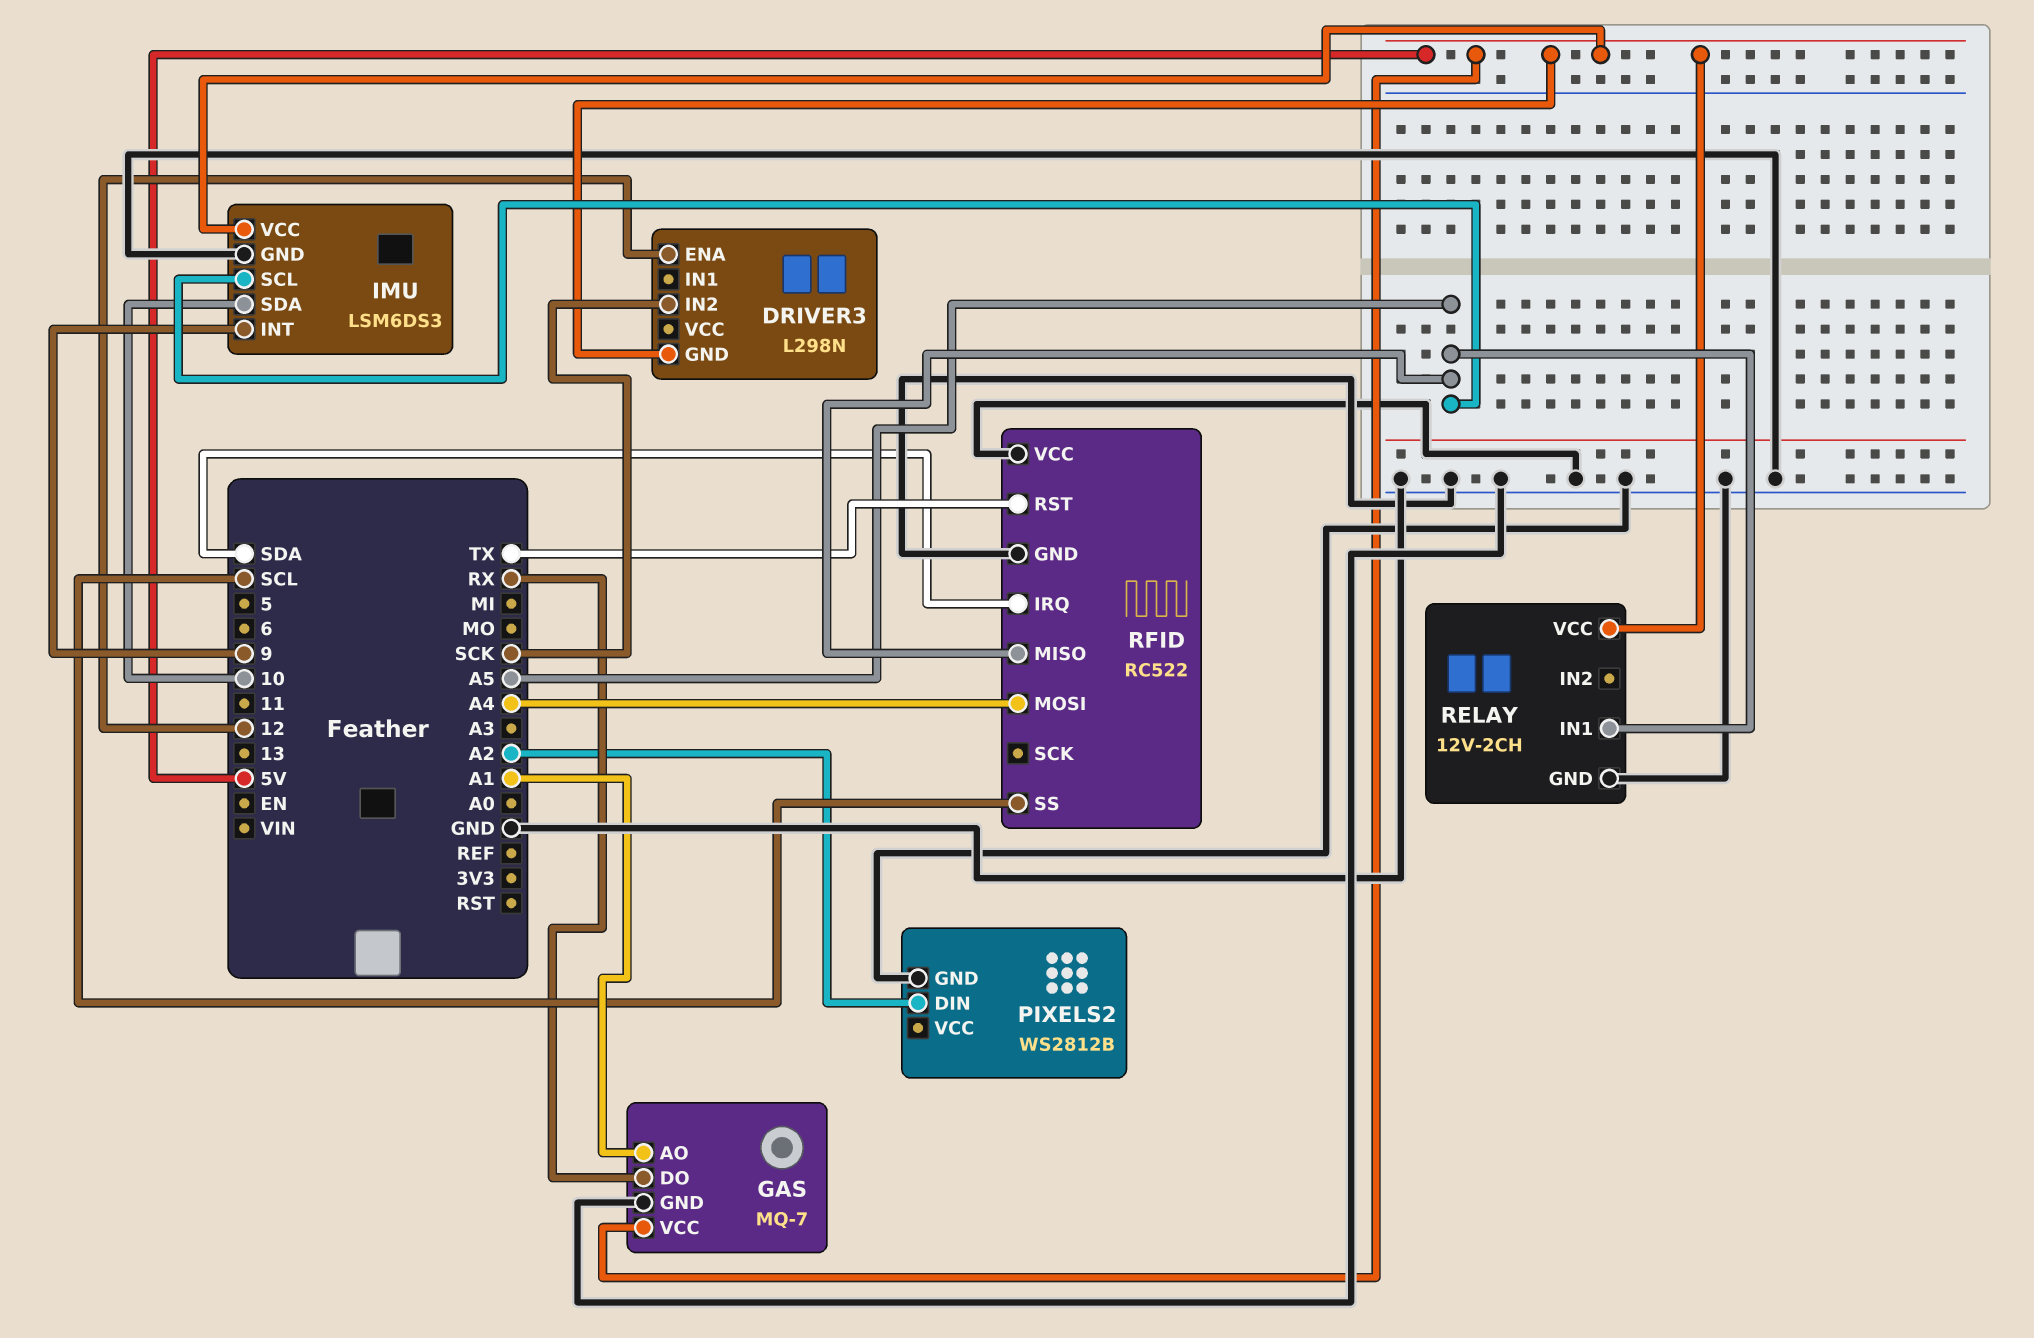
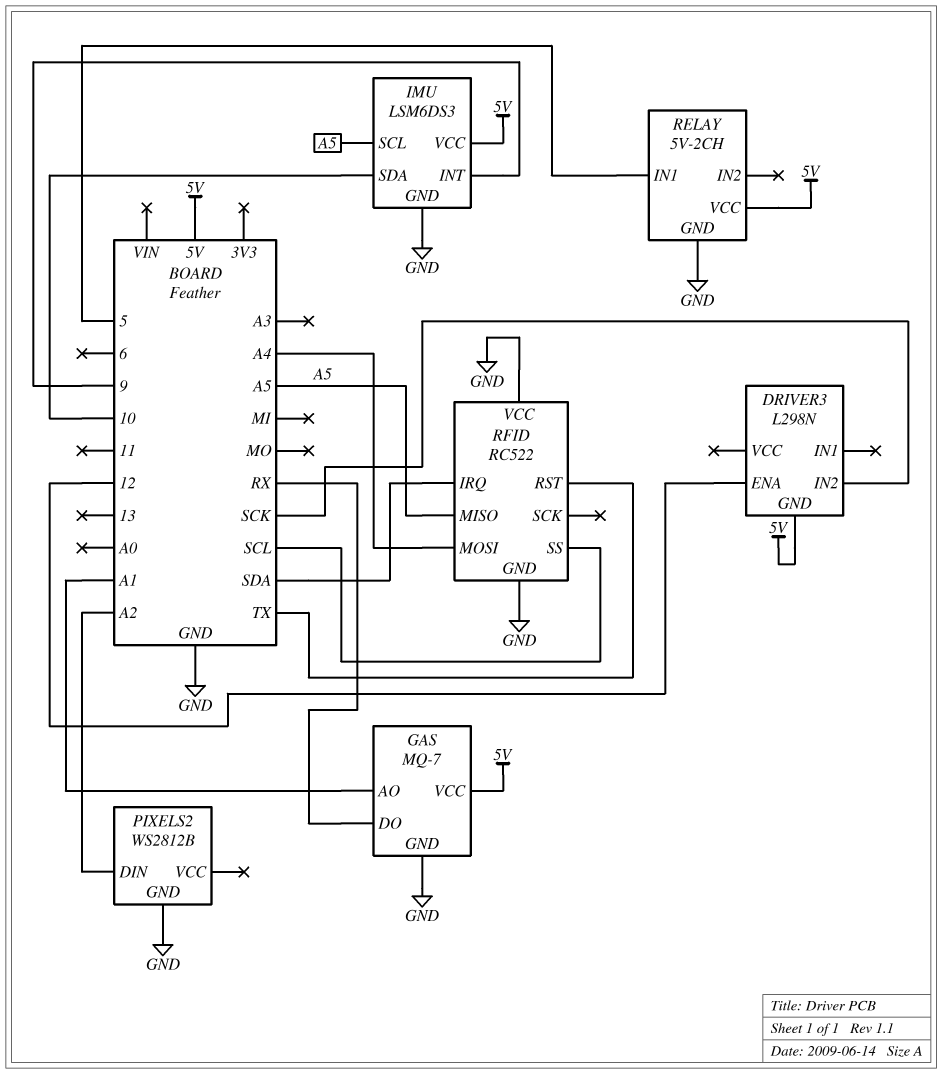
RELAY: 12V-2CH -> 5V-2CH
RELAY pin IN1: A5 -> 5

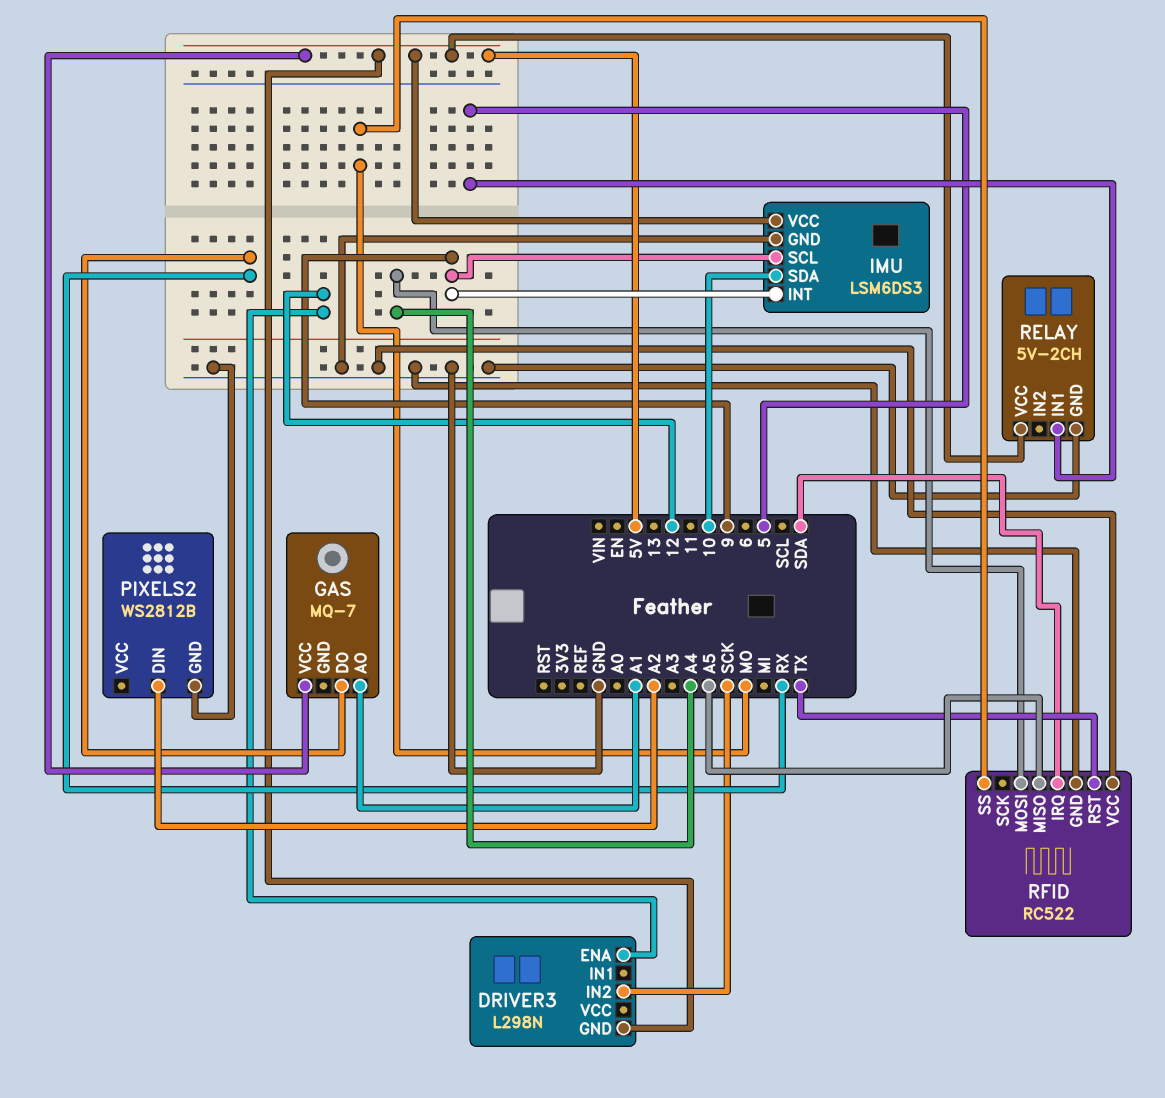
GAS pin GND: GND -> none
IMU pin SCL: A5 -> 9
RFID pin SS: SCL -> MO

